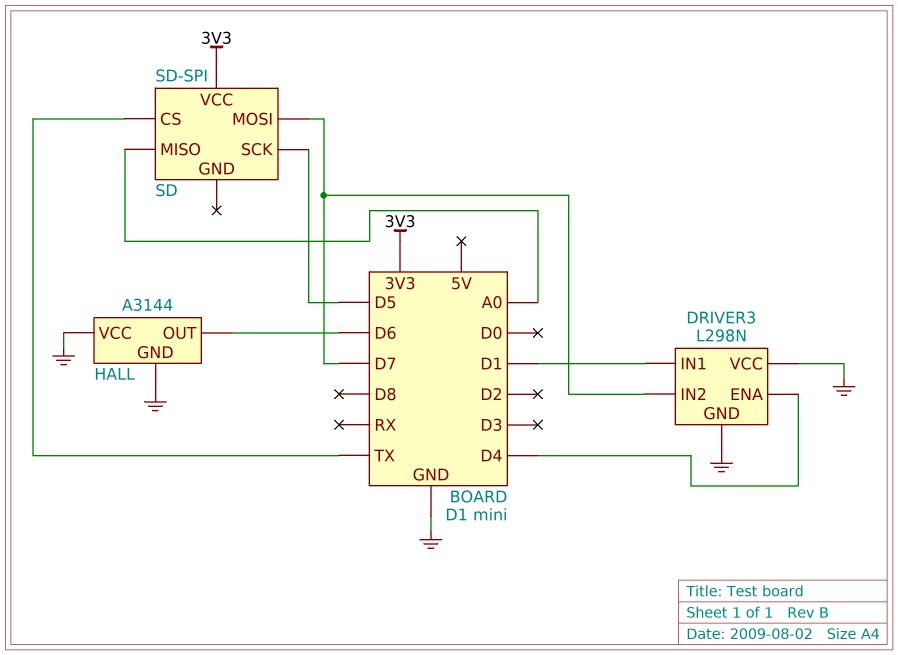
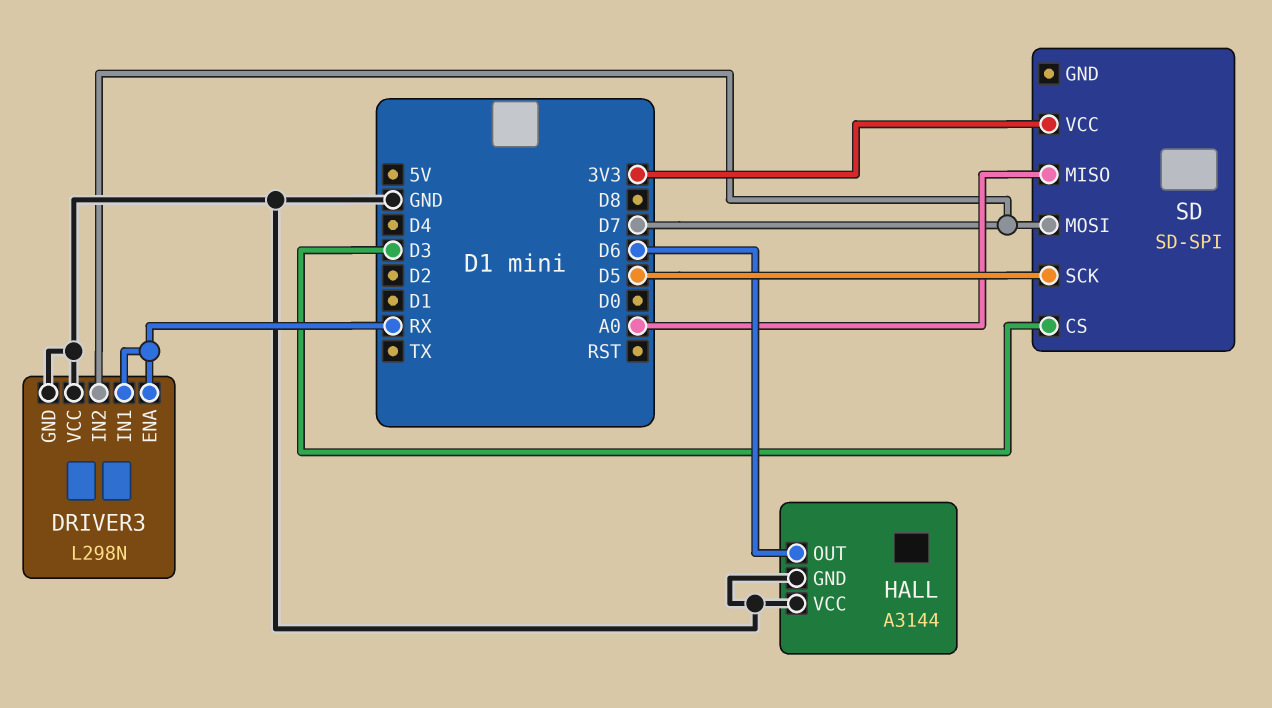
DRIVER3 pin ENA: D4 -> RX
DRIVER3 pin IN1: D1 -> RX
SD pin CS: TX -> D3

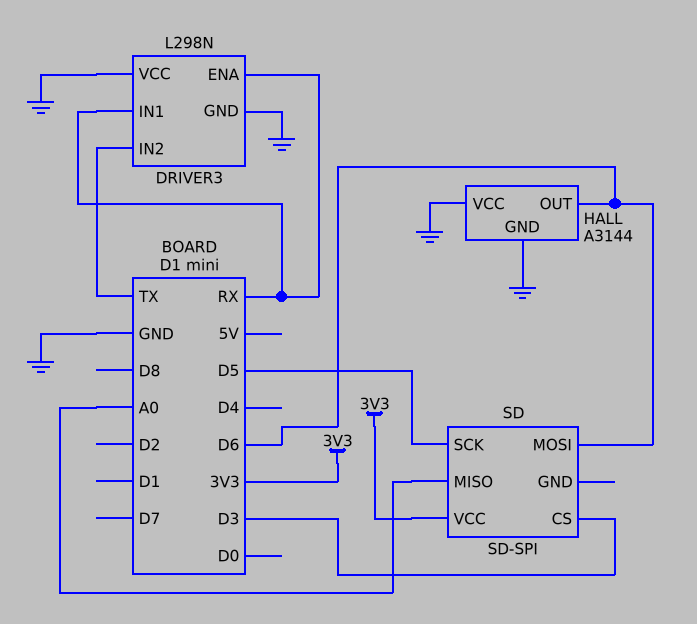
DRIVER3 pin IN2: D7 -> TX
SD pin MOSI: D7 -> D6

